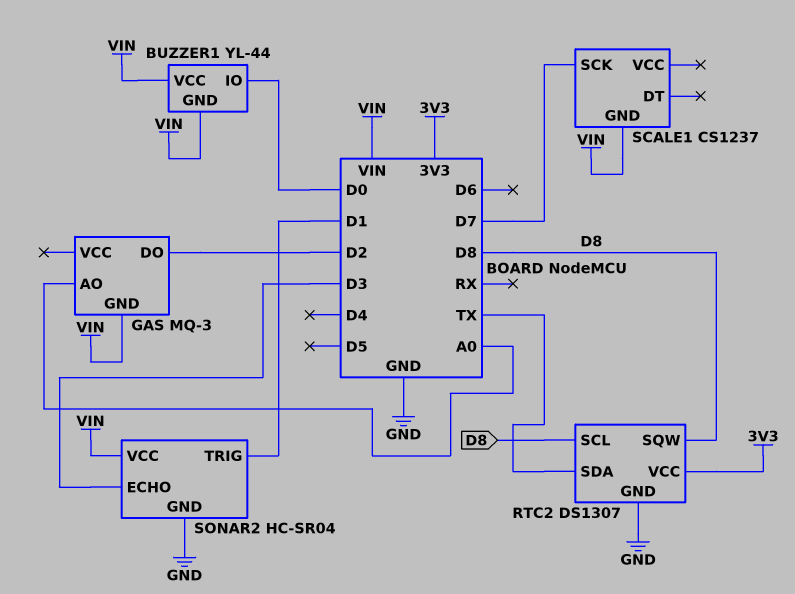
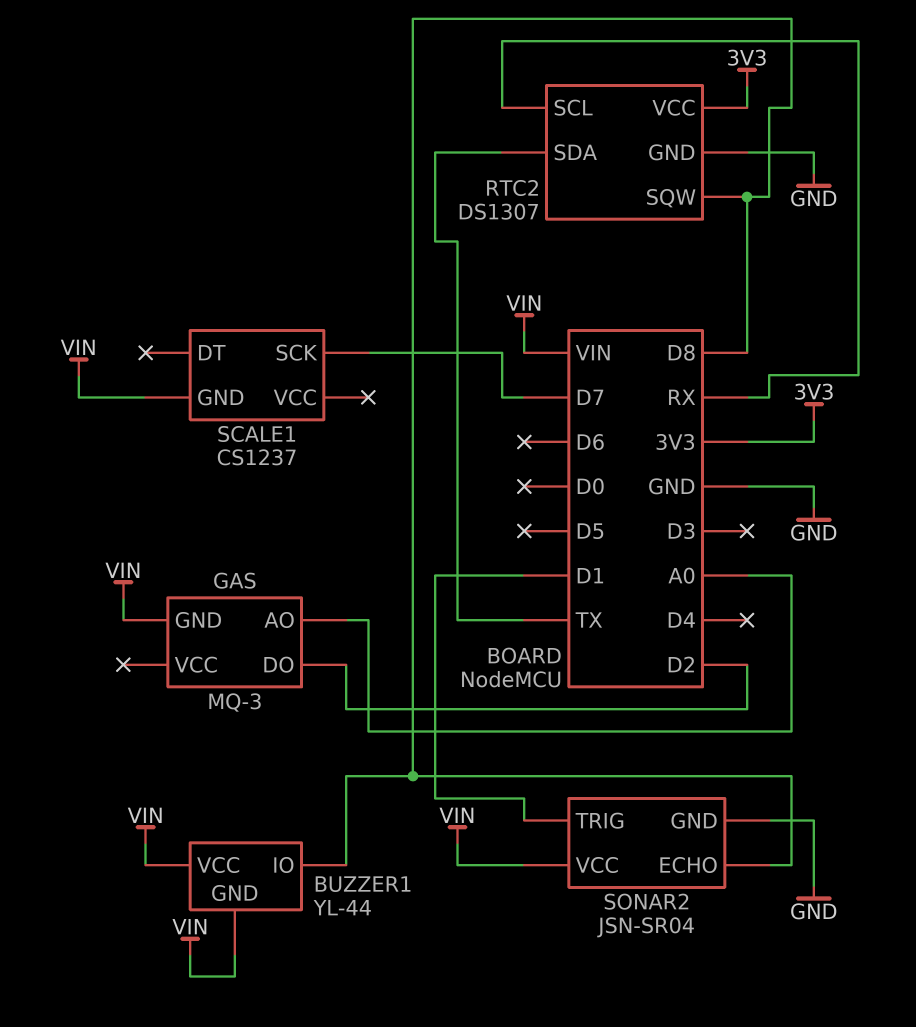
BUZZER1 pin IO: D0 -> D8
RTC2 pin SCL: D8 -> RX
SONAR2: HC-SR04 -> JSN-SR04
SONAR2 pin ECHO: D3 -> D8

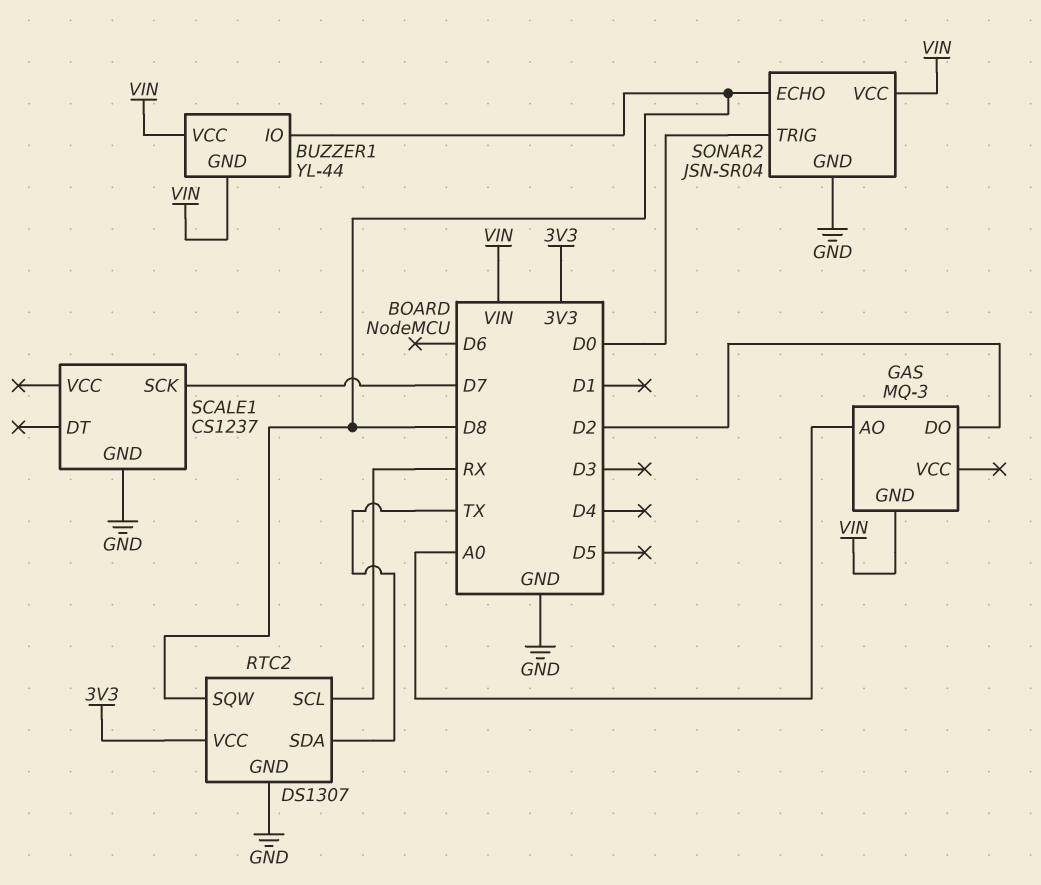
SCALE1 pin GND: VIN -> GND
SONAR2 pin TRIG: D1 -> D0

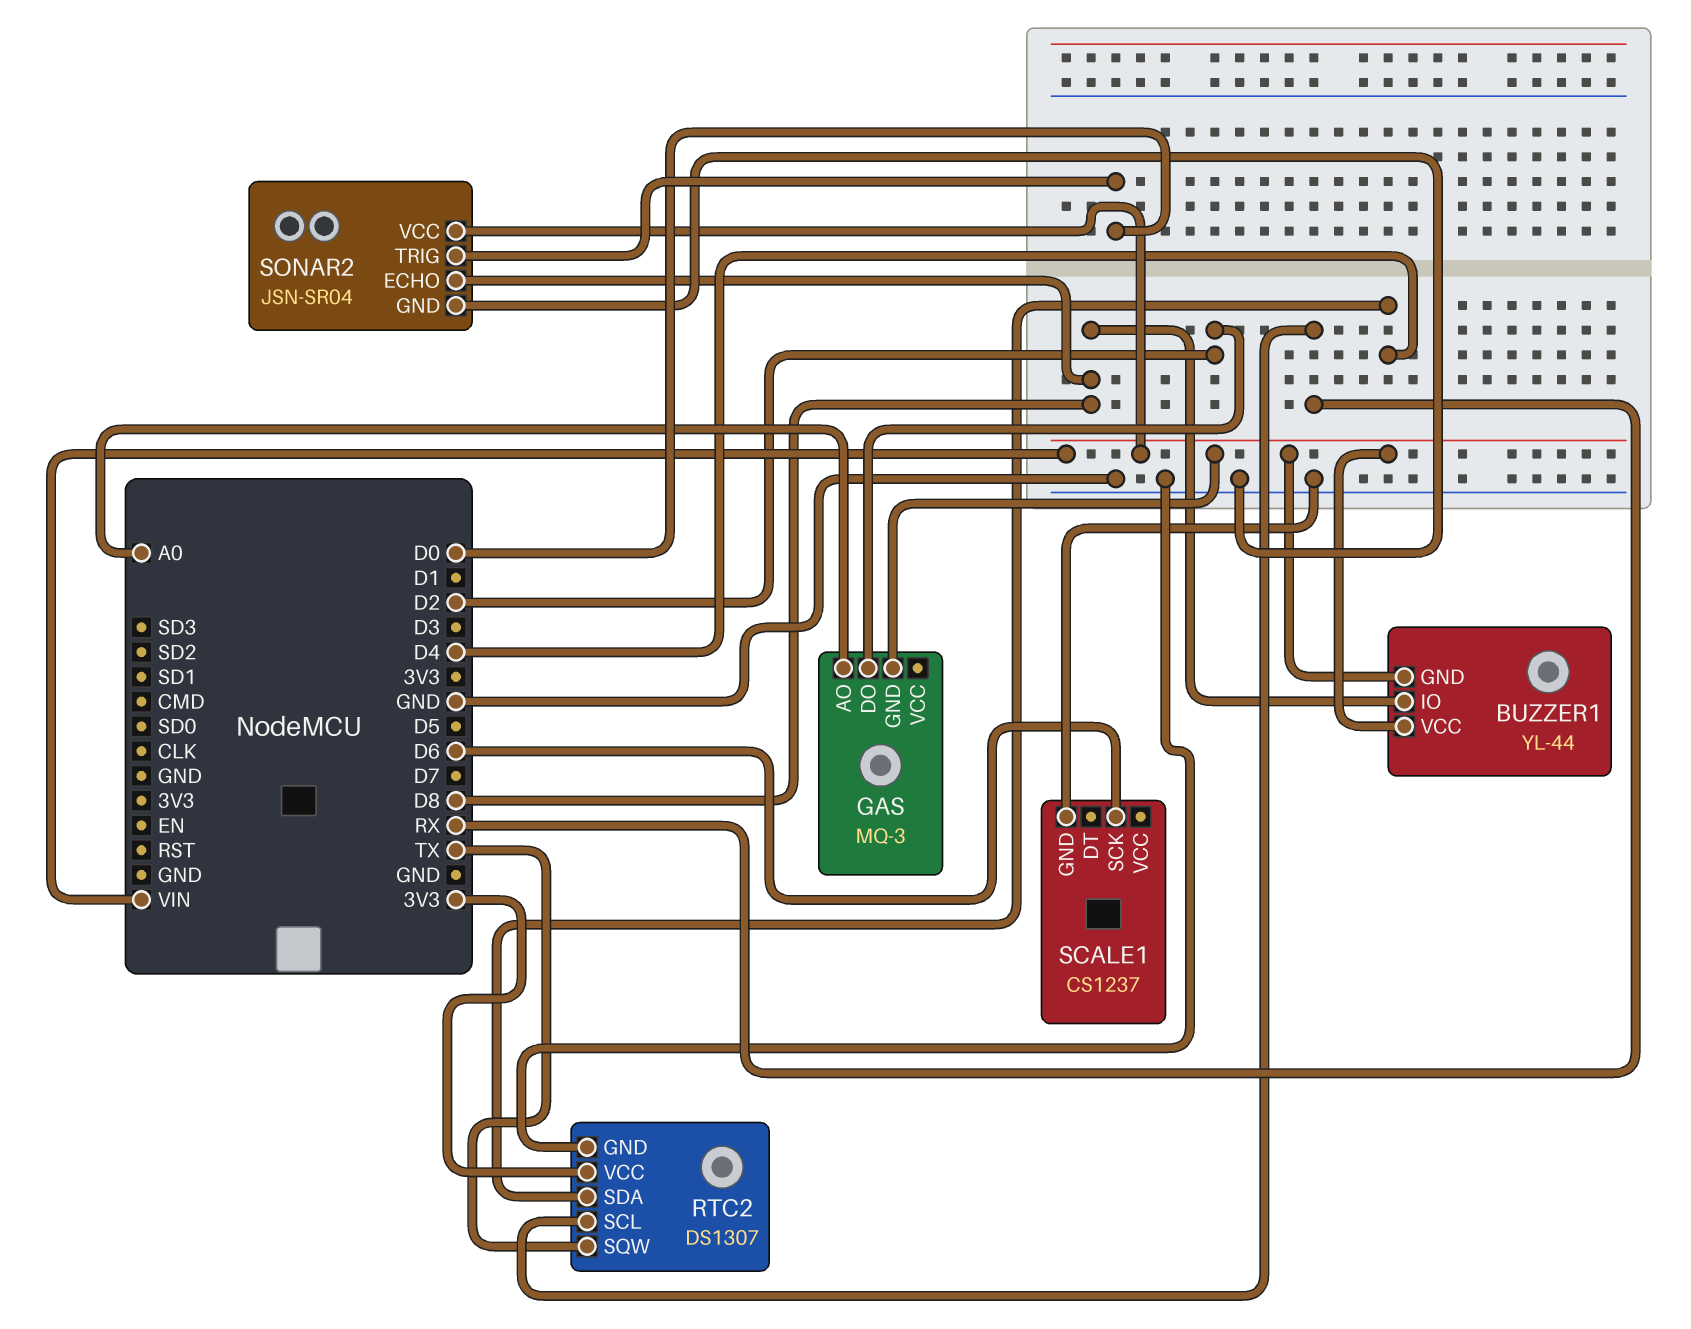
RTC2 pin SDA: TX -> D4
RTC2 pin SQW: D8 -> TX
SCALE1 pin SCK: D7 -> D6

